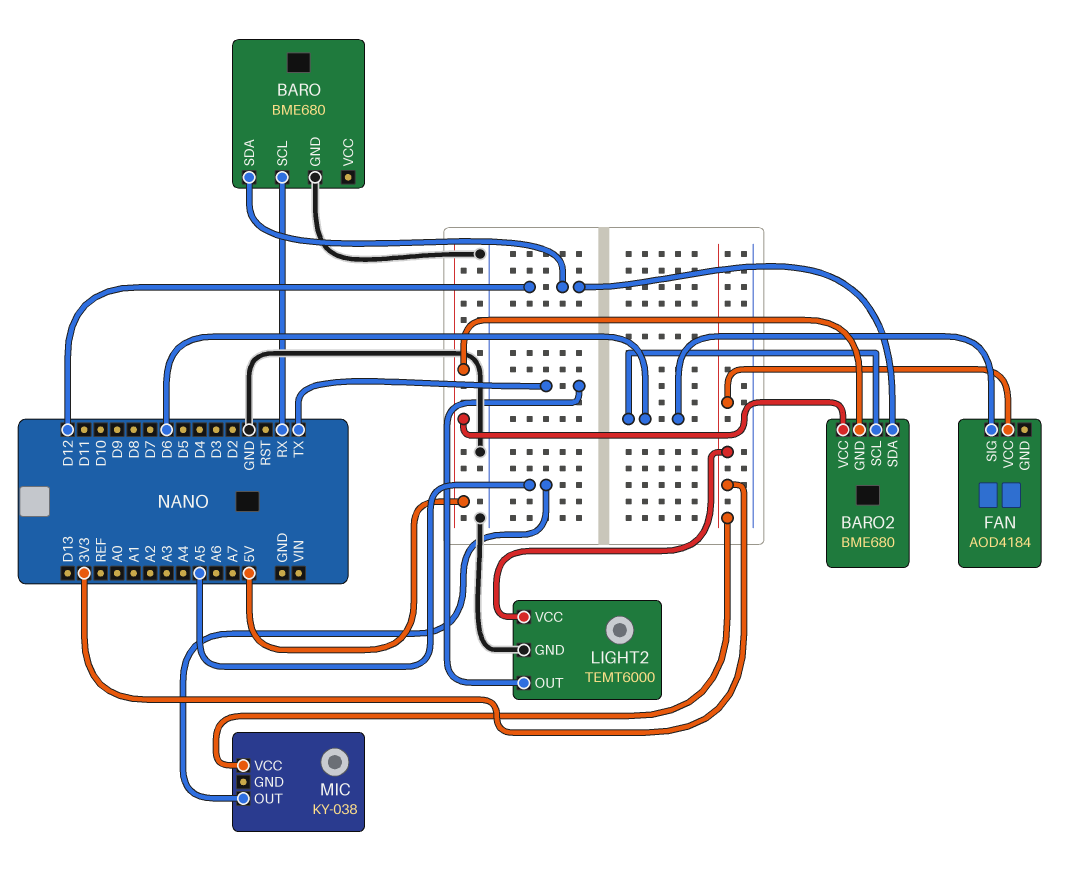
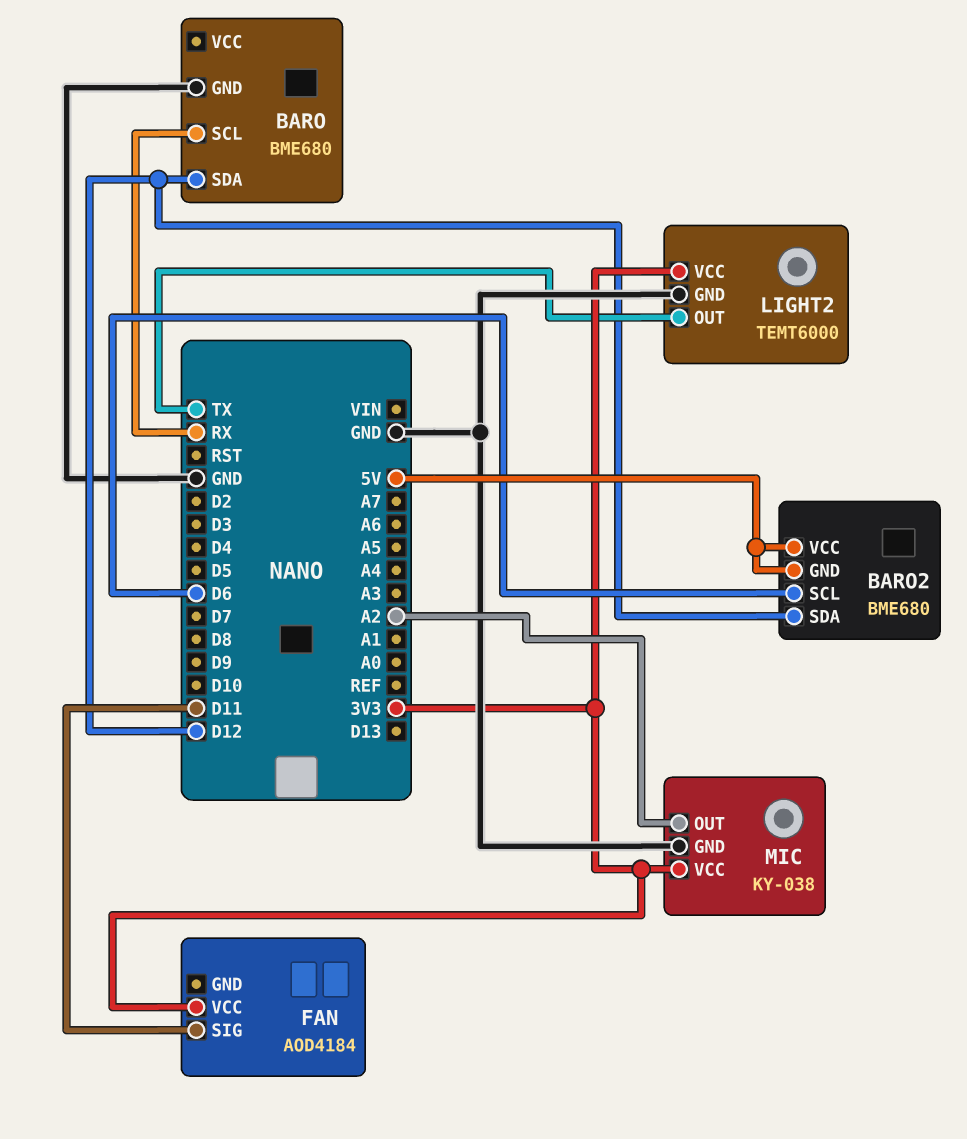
FAN pin SIG: D6 -> D11
MIC pin GND: none -> GND
MIC pin OUT: A5 -> A2

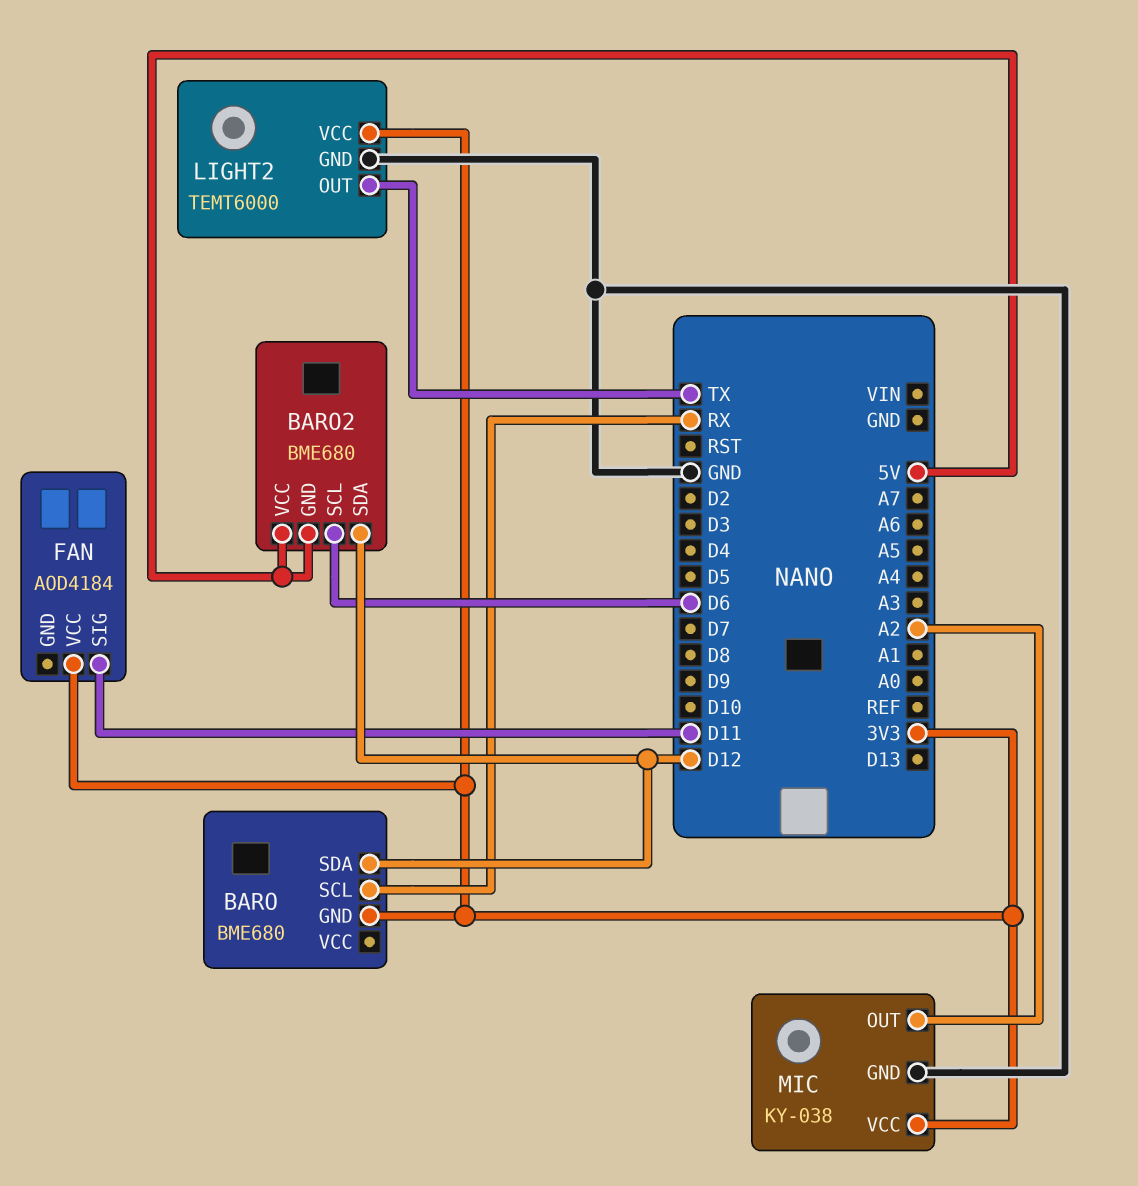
BARO pin GND: GND -> 3V3

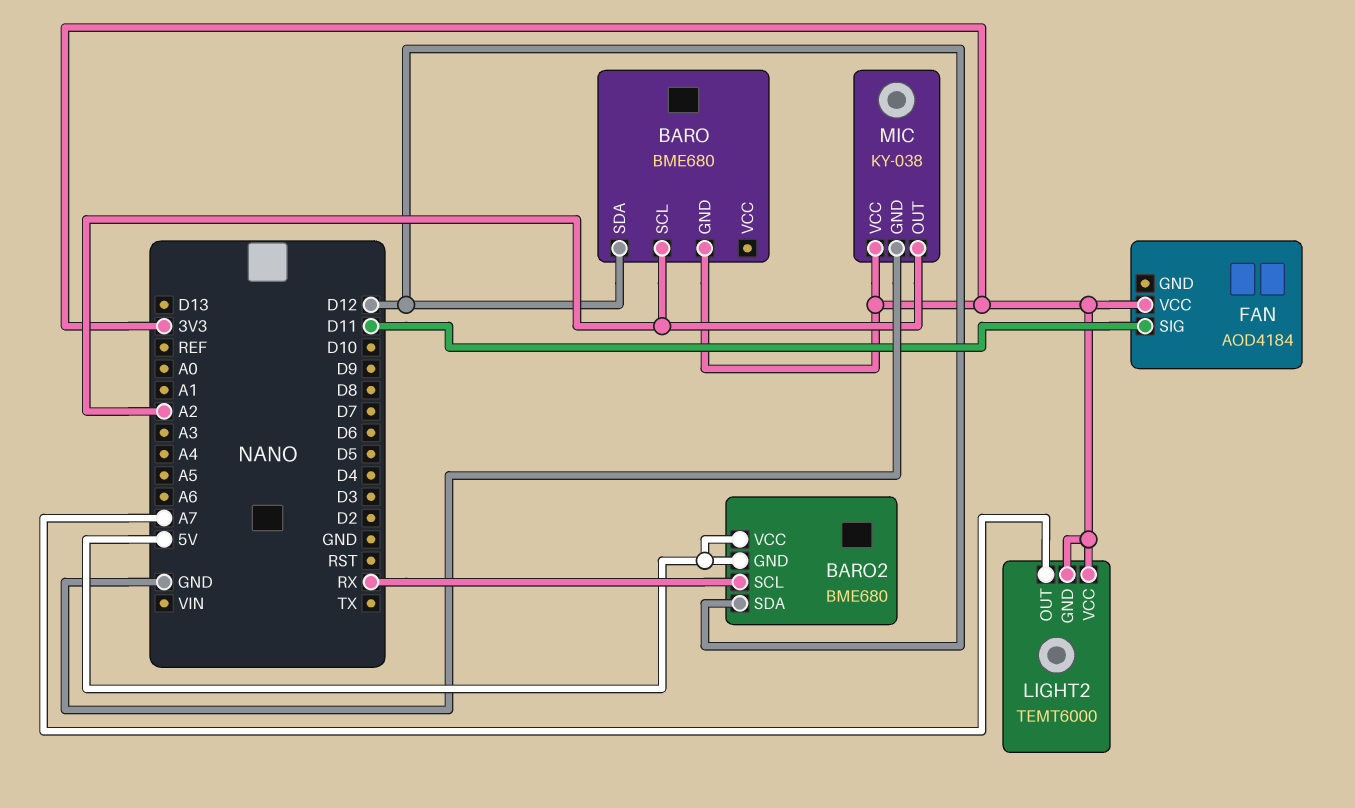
BARO pin SCL: RX -> A2
BARO2 pin SCL: D6 -> RX
LIGHT2 pin GND: GND -> 3V3
LIGHT2 pin OUT: TX -> A7

